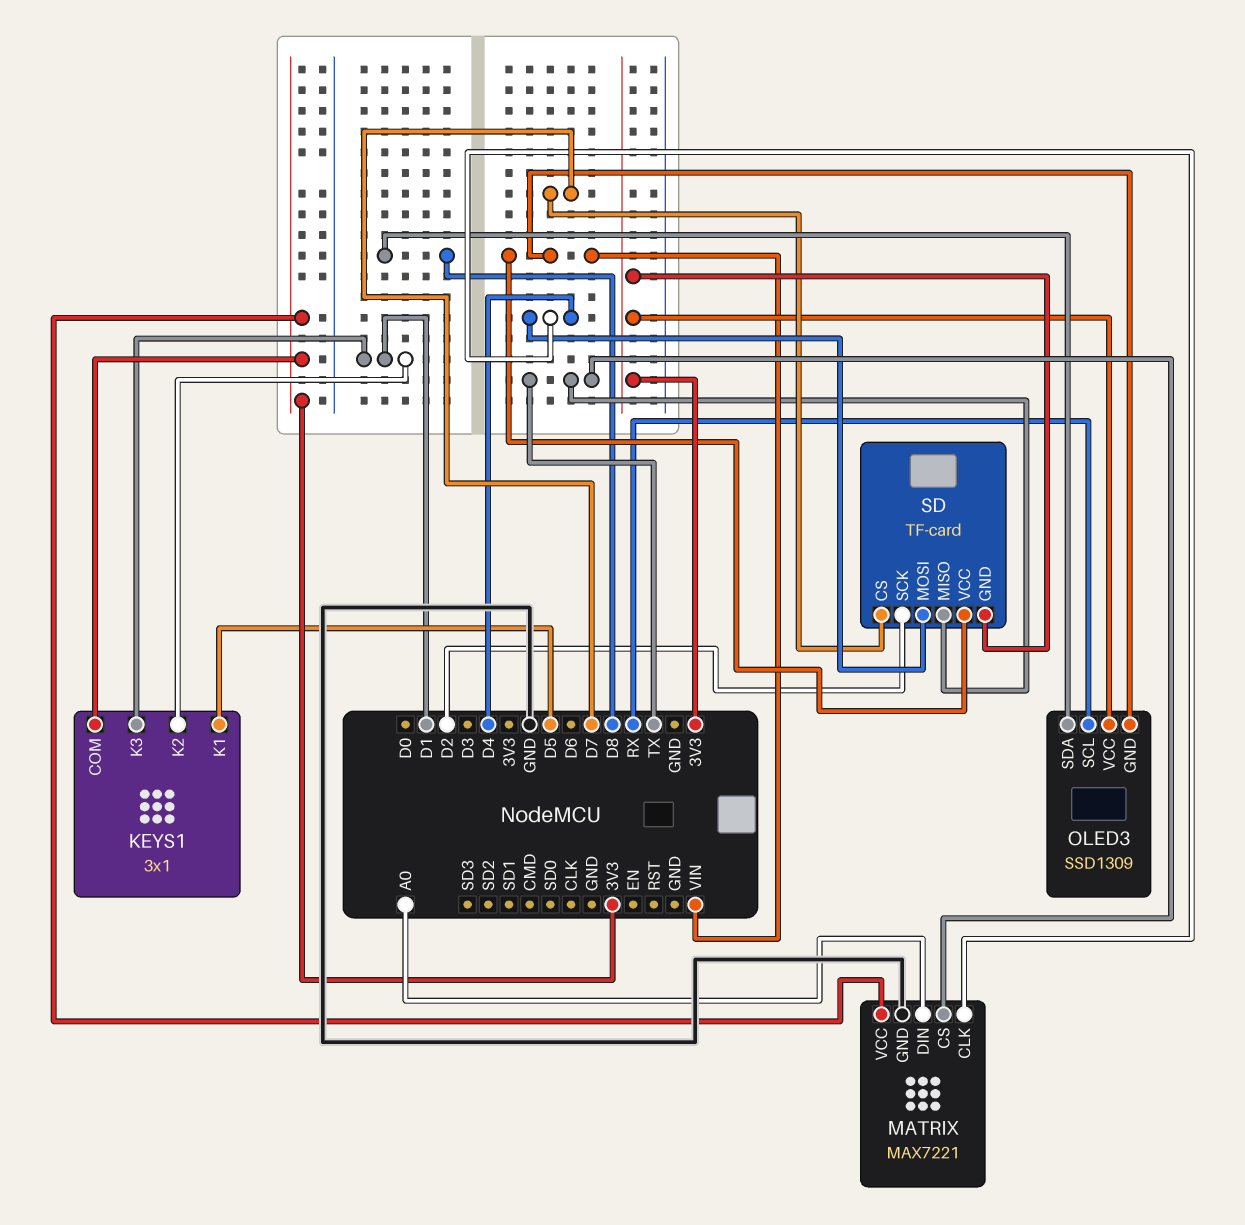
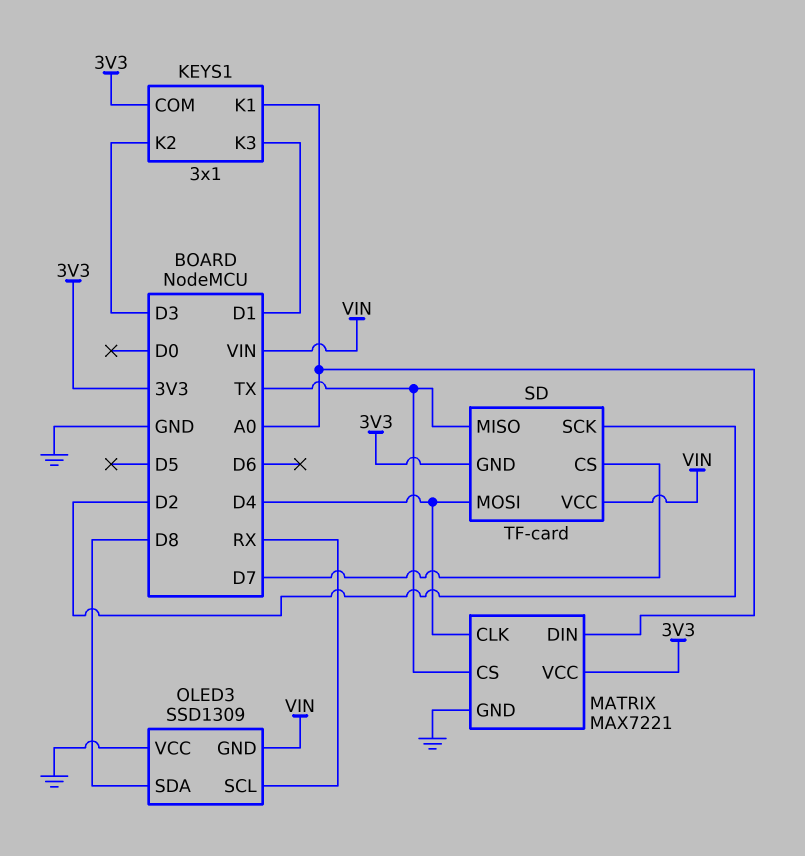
KEYS1 pin K1: D5 -> A0
KEYS1 pin K2: D1 -> D3
OLED3 pin VCC: 3V3 -> GND

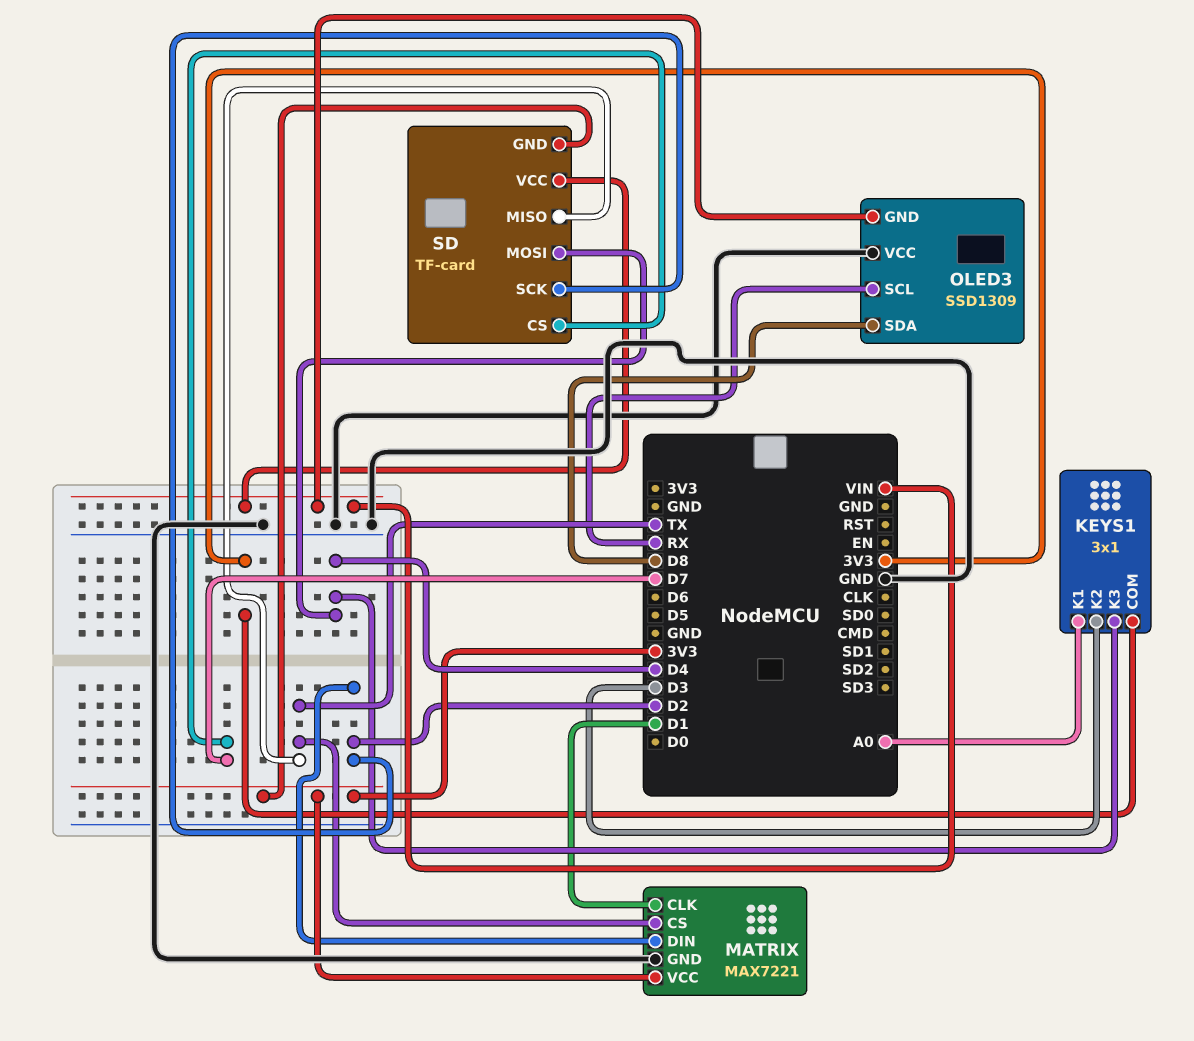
KEYS1 pin K3: D1 -> D4
MATRIX pin CLK: D4 -> D1
MATRIX pin DIN: A0 -> D2

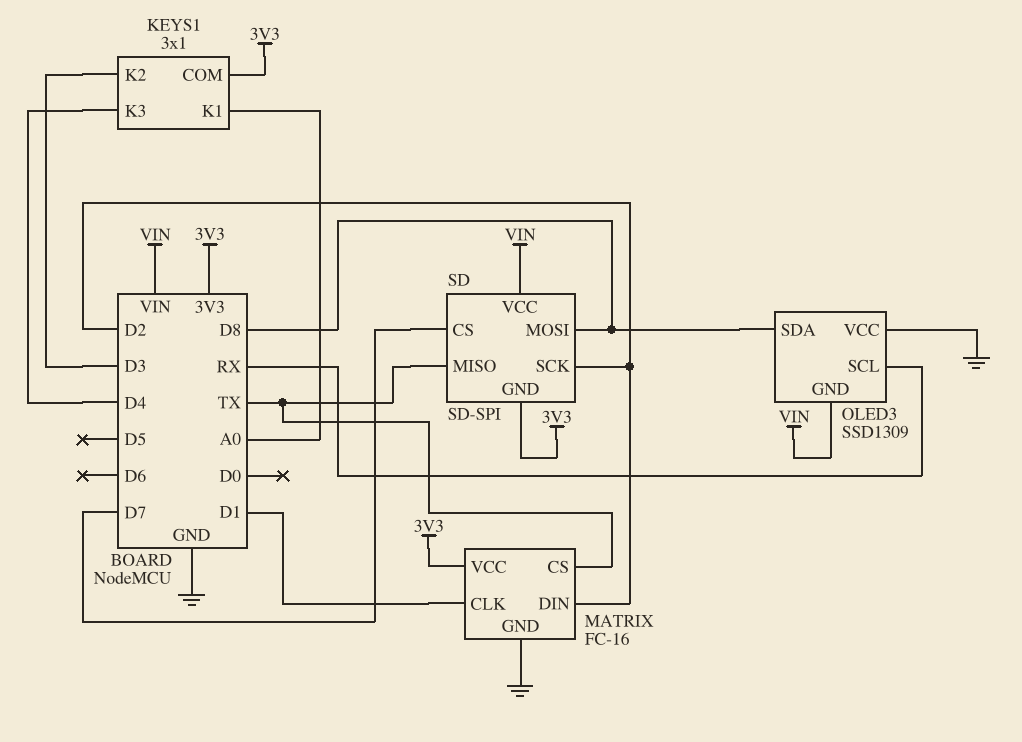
MATRIX: MAX7221 -> FC-16
SD: TF-card -> SD-SPI
SD pin MOSI: D4 -> D8

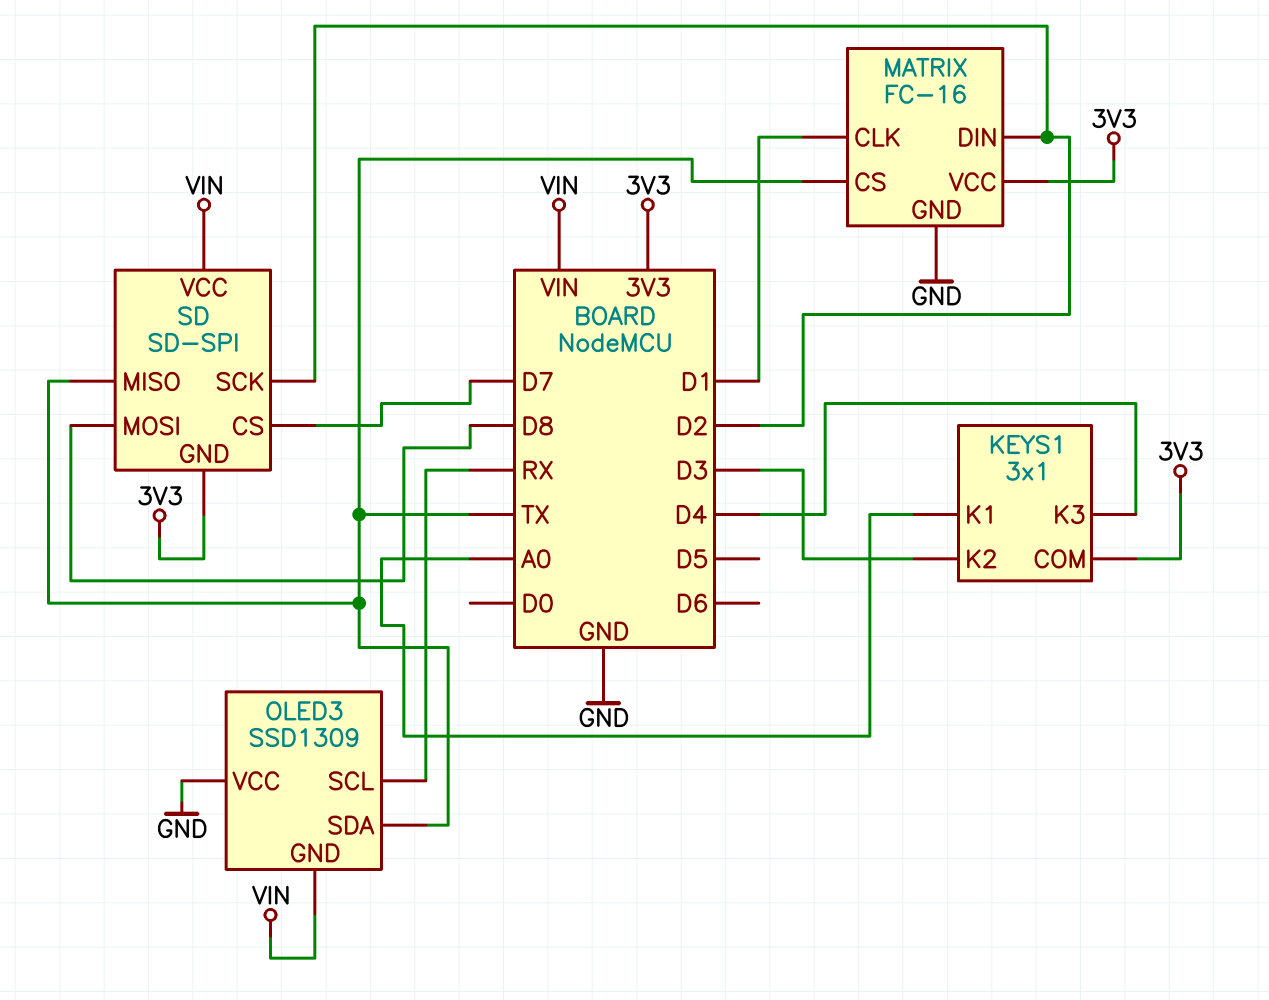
OLED3 pin SDA: D8 -> TX

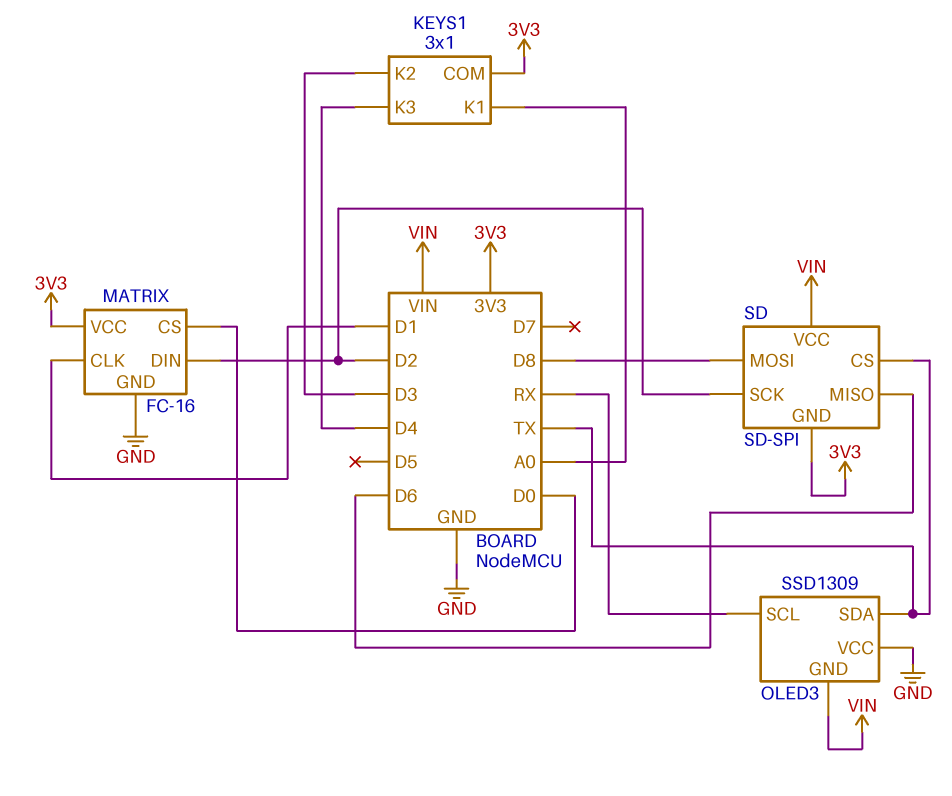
MATRIX pin CS: TX -> D0
SD pin CS: D7 -> TX
SD pin MISO: TX -> D6

